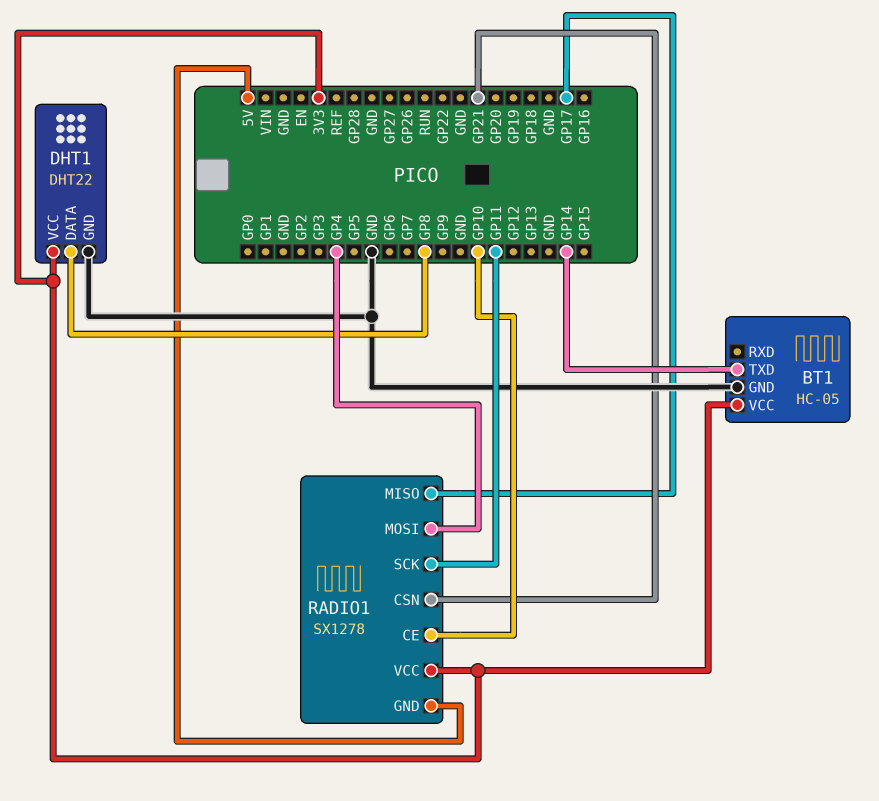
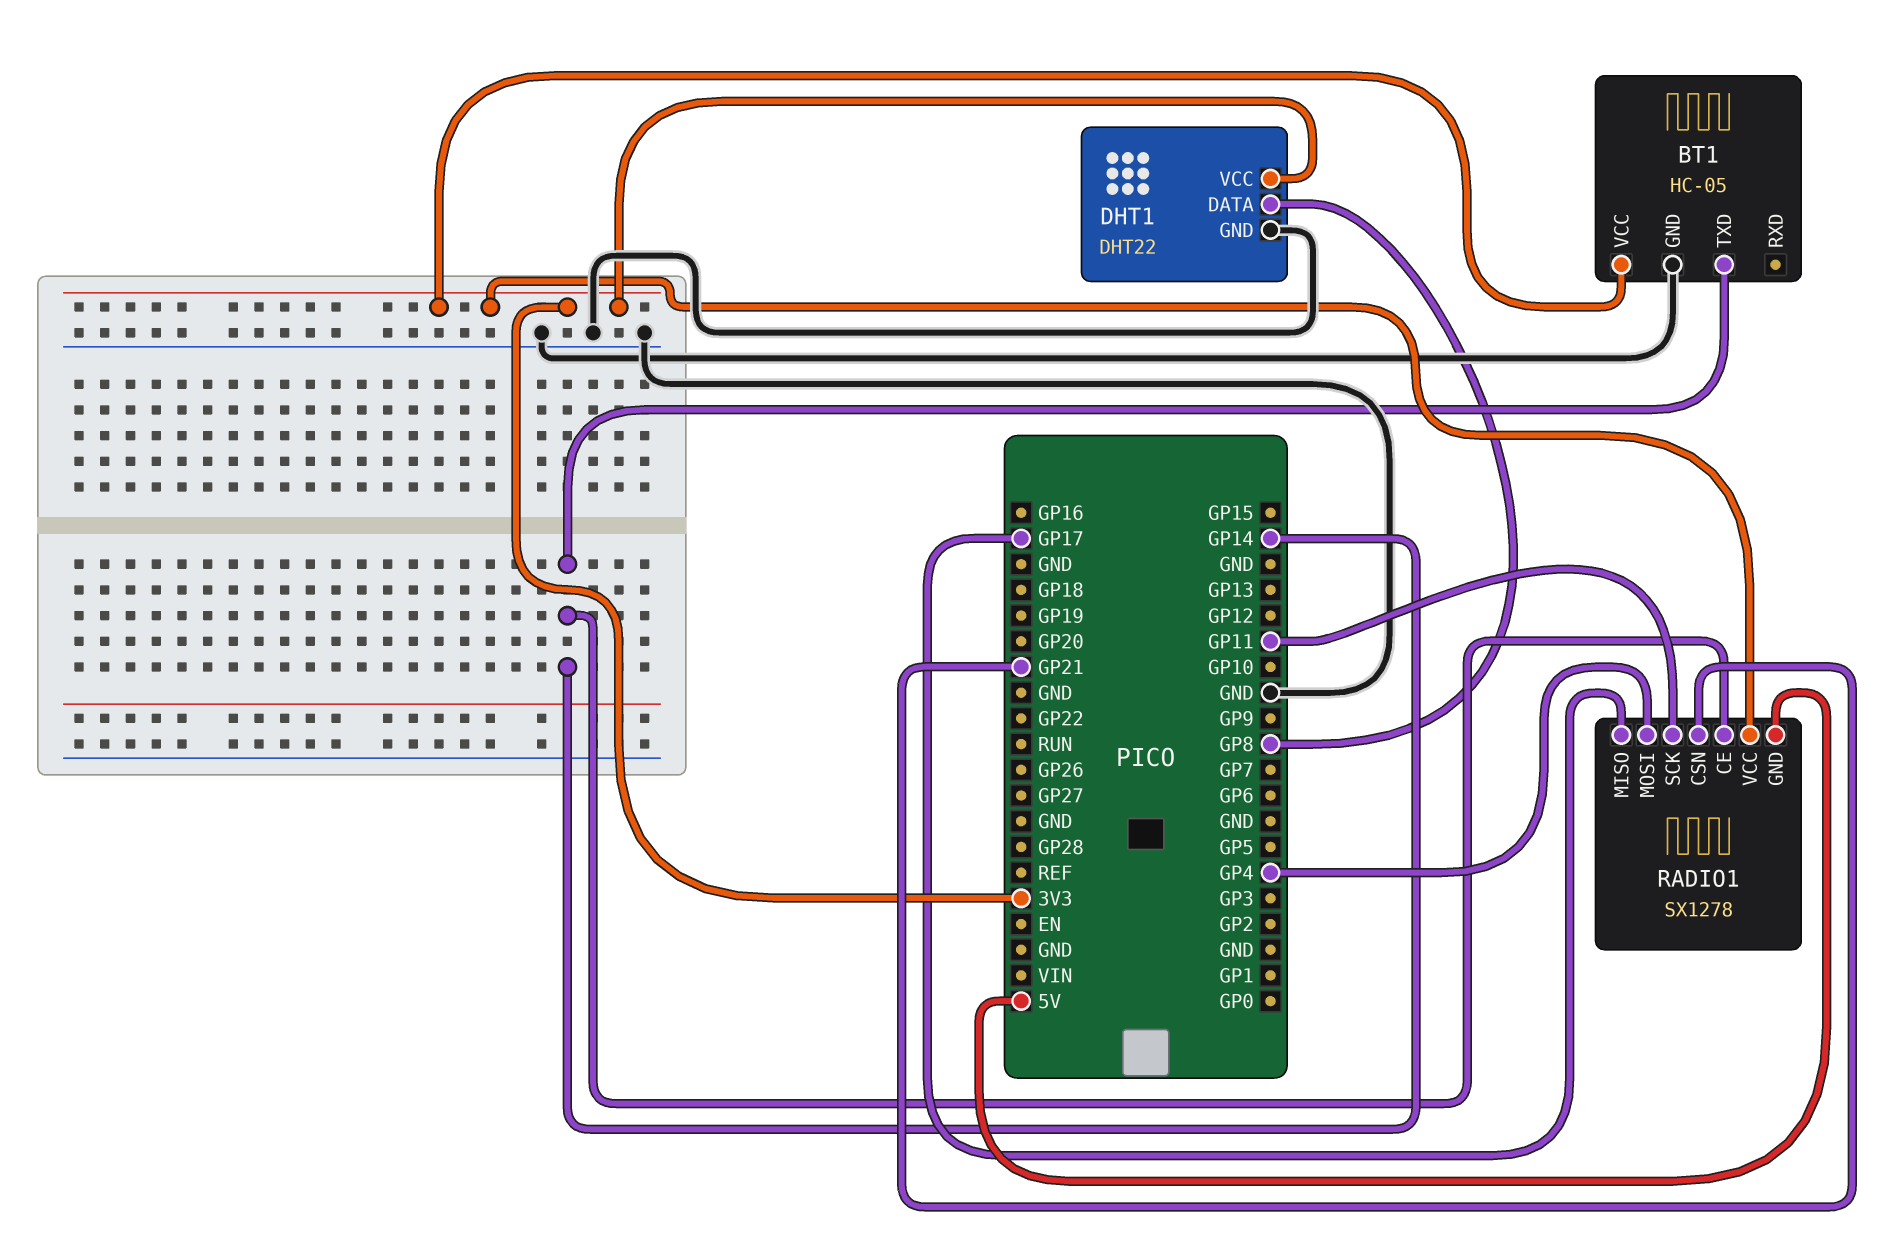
RADIO1 pin CE: GP10 -> GP14

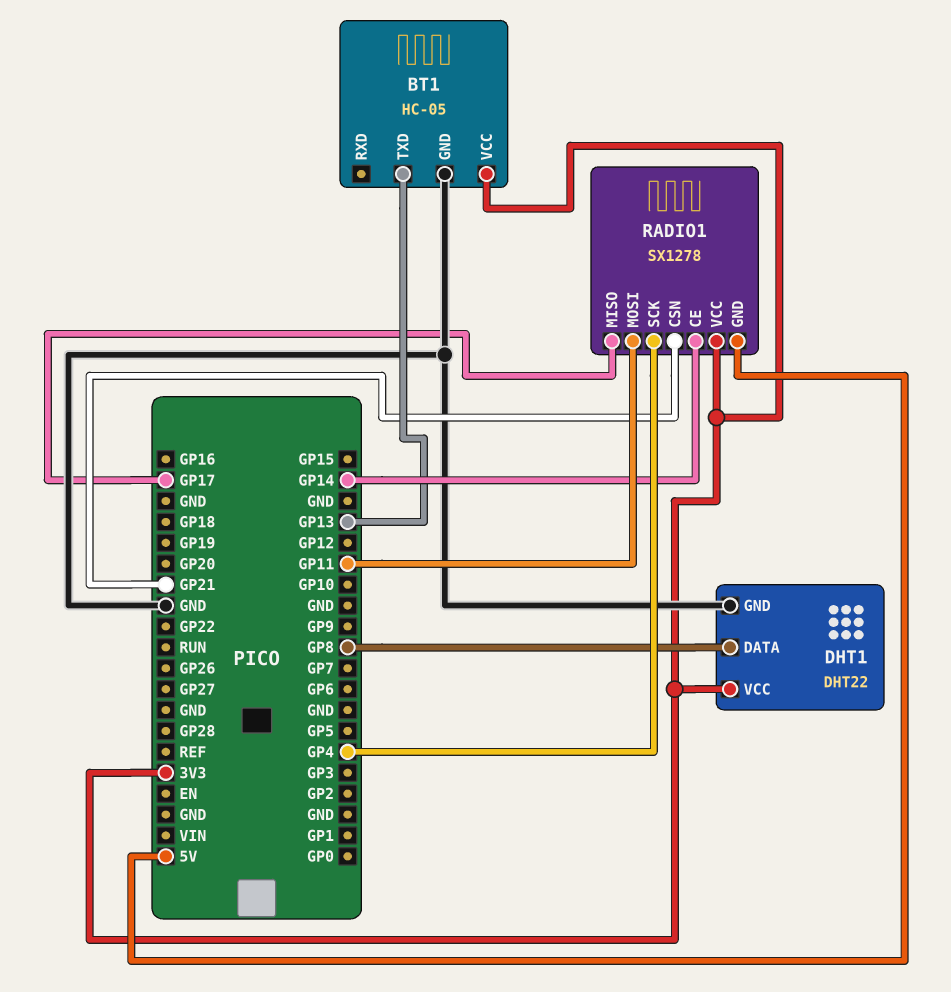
BT1 pin TXD: GP14 -> GP13
RADIO1 pin MOSI: GP4 -> GP11
RADIO1 pin SCK: GP11 -> GP4

